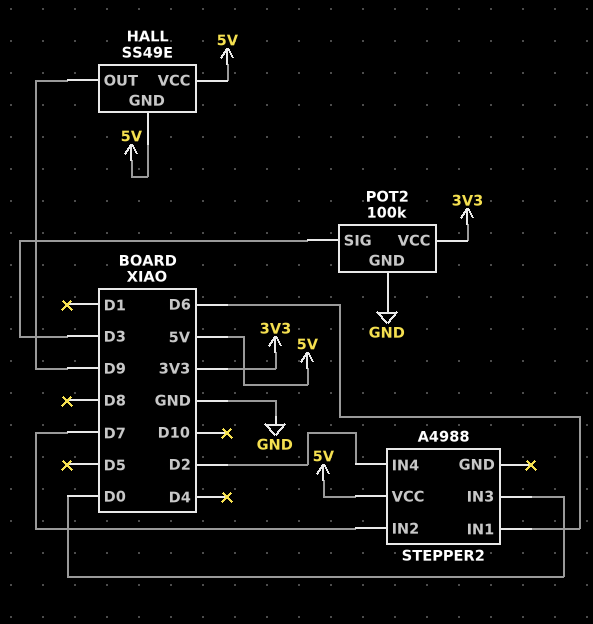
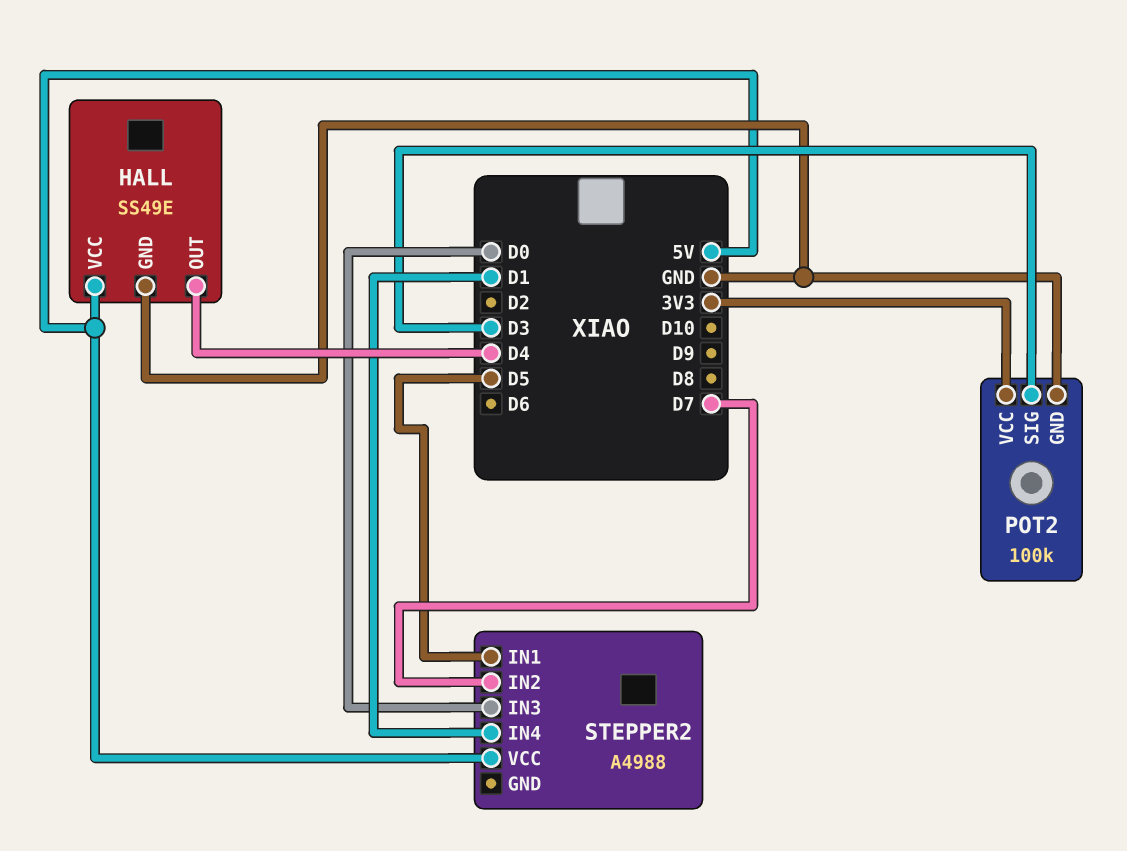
HALL pin GND: 5V -> GND
HALL pin OUT: D9 -> D4
STEPPER2 pin IN1: D6 -> D5
STEPPER2 pin IN4: D2 -> D1

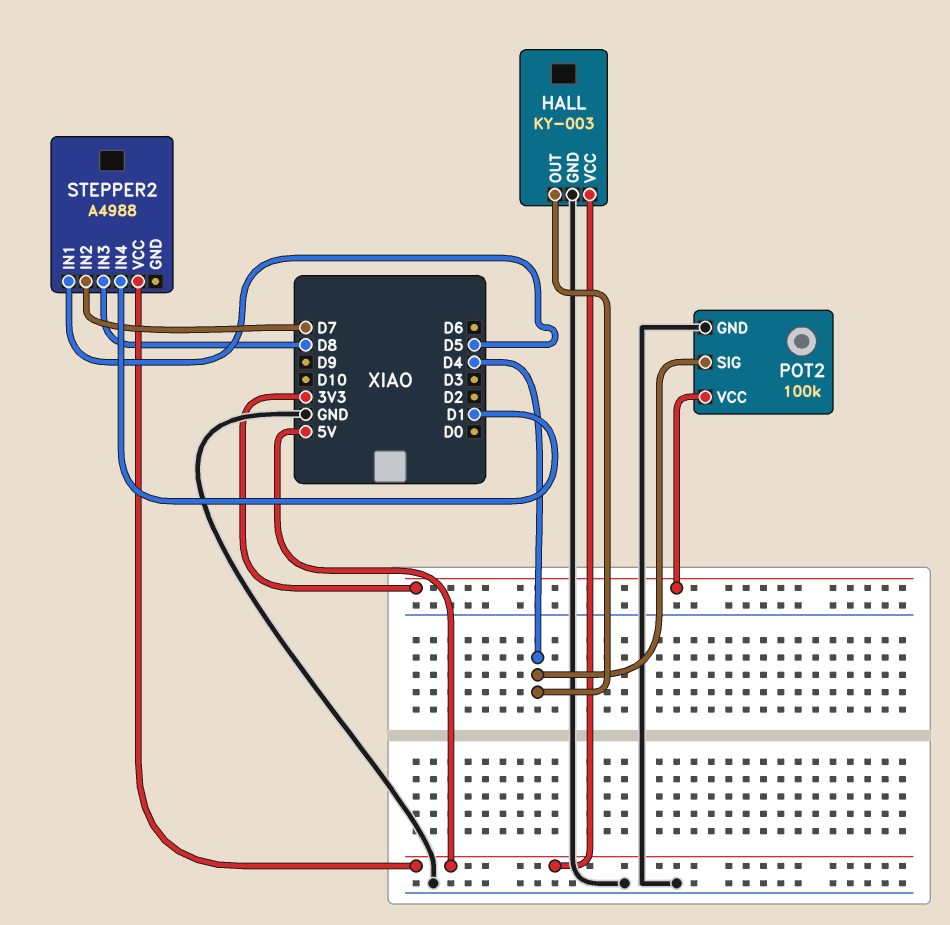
HALL: SS49E -> KY-003
POT2 pin SIG: D3 -> D4
STEPPER2 pin IN3: D0 -> D8

